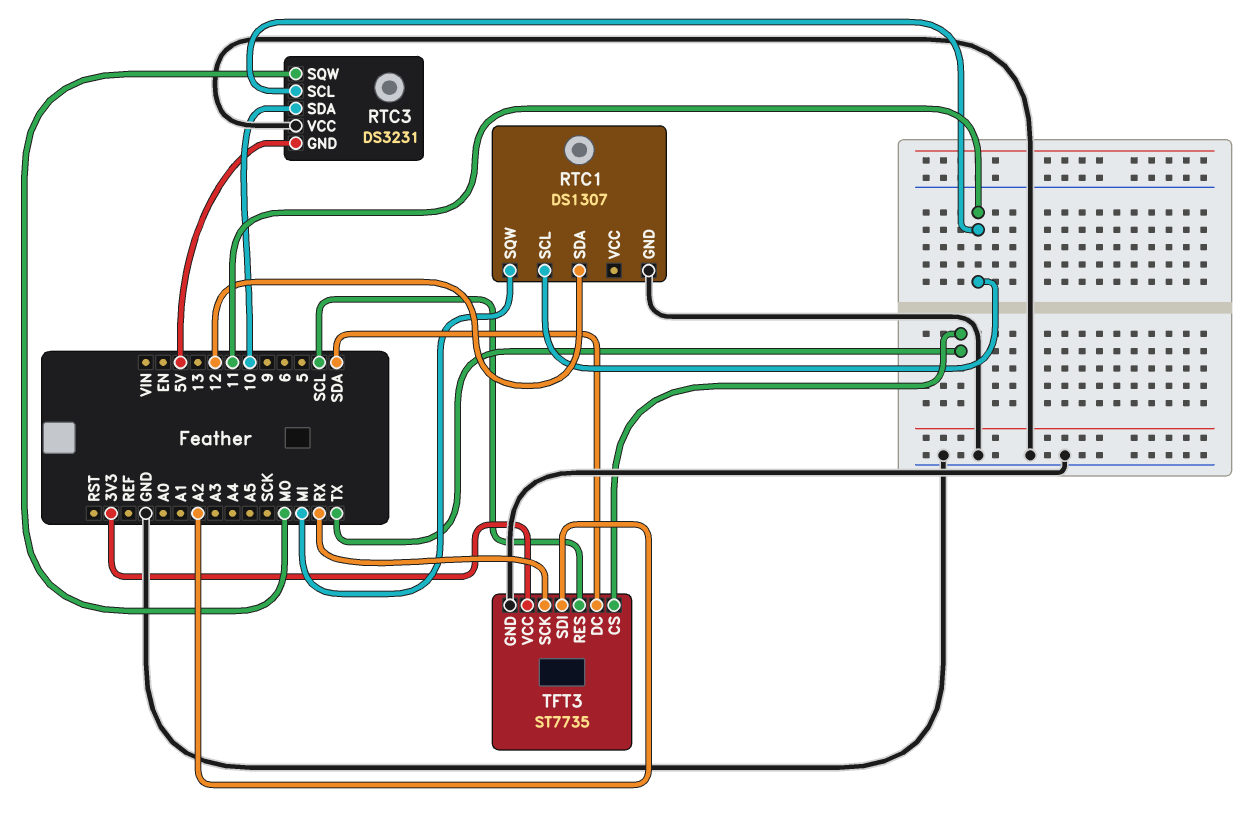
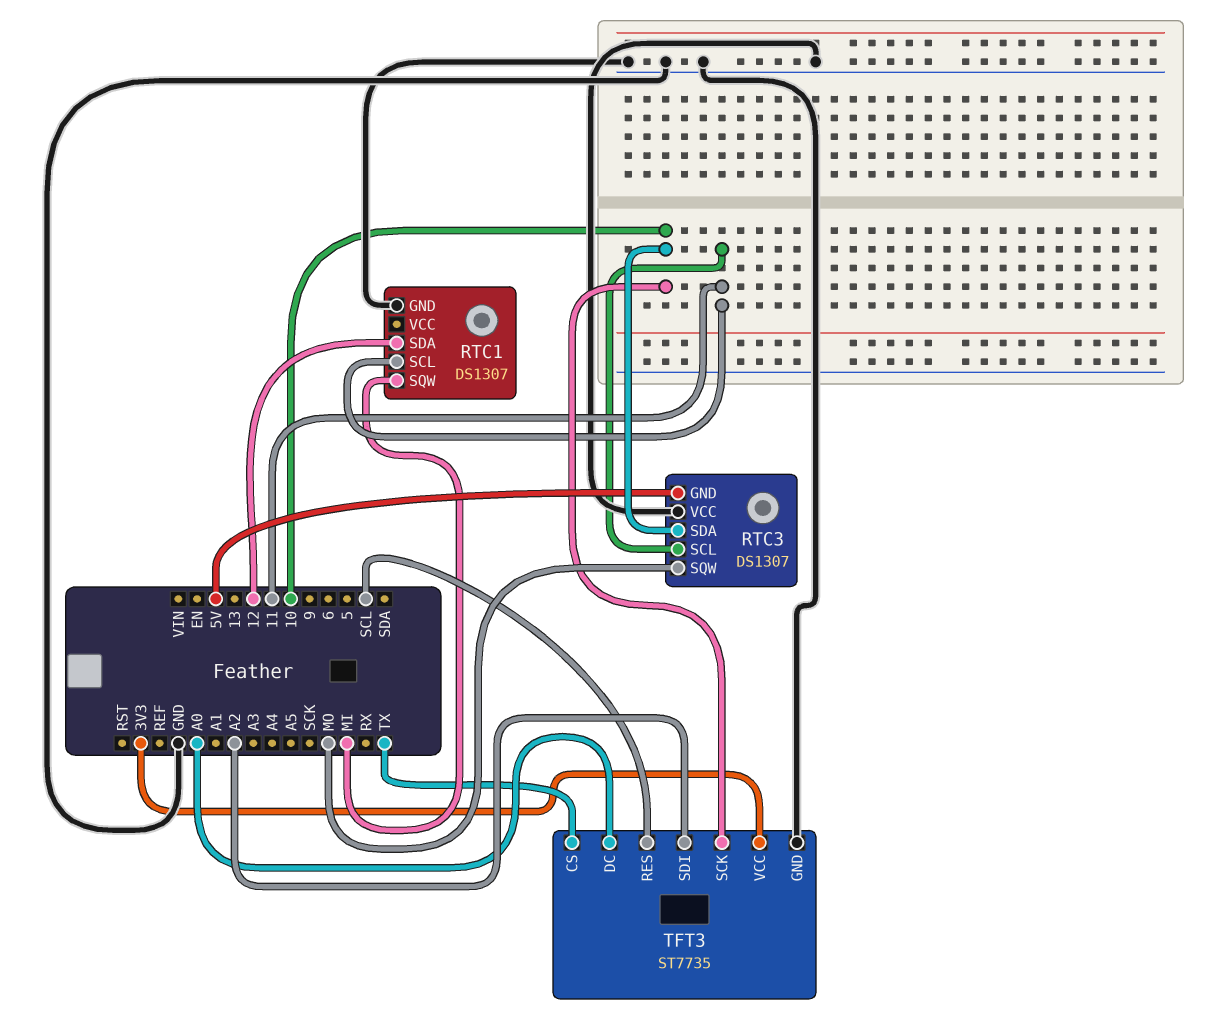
RTC3: DS3231 -> DS1307
TFT3 pin DC: SDA -> A0
TFT3 pin SCK: RX -> 10

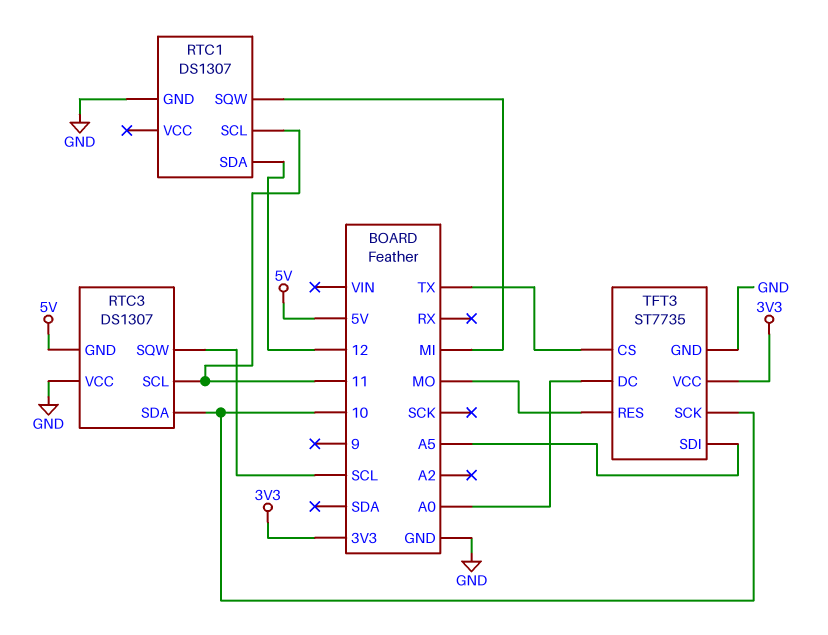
RTC3 pin SQW: MO -> SCL
TFT3 pin RES: SCL -> MO
TFT3 pin SDI: A2 -> A5

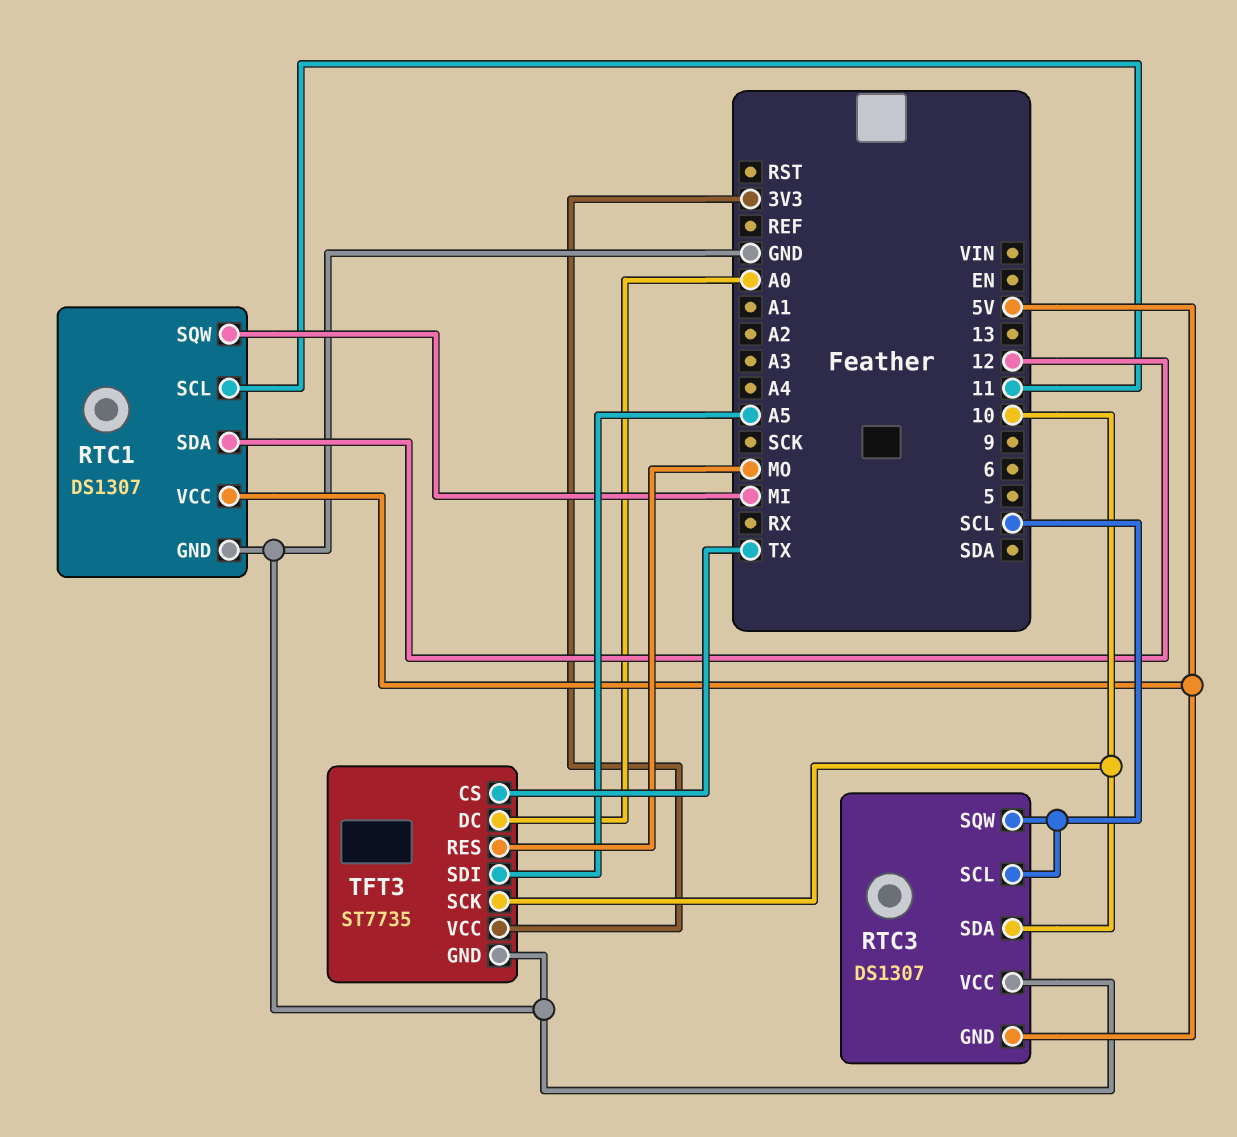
RTC1 pin VCC: none -> 5V
RTC3 pin SCL: 11 -> SCL

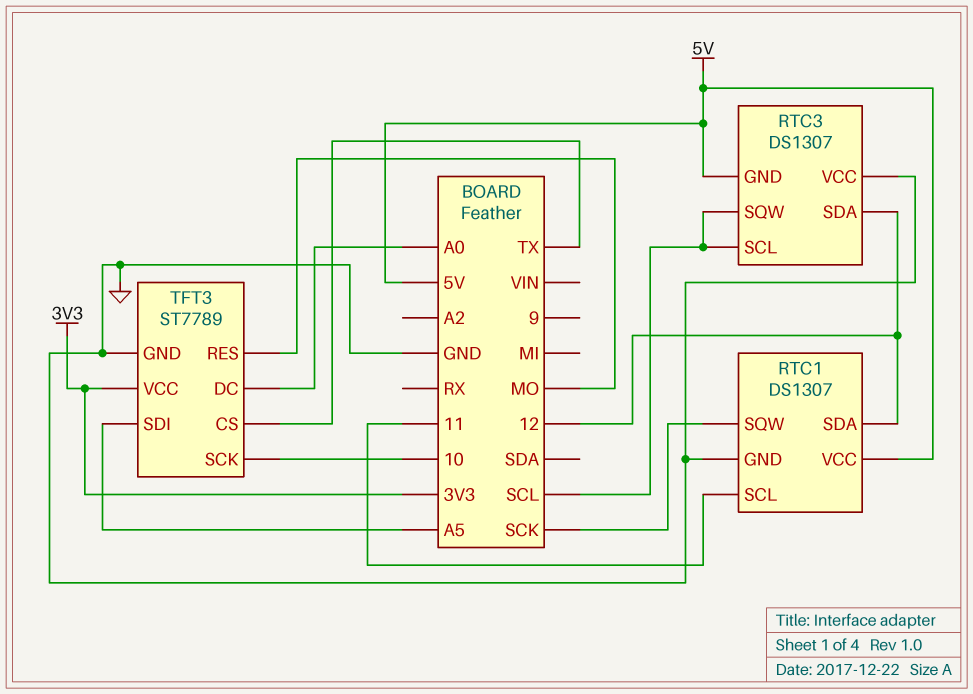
RTC1 pin SQW: MI -> SCK
RTC3 pin SDA: 10 -> 12
TFT3: ST7735 -> ST7789

